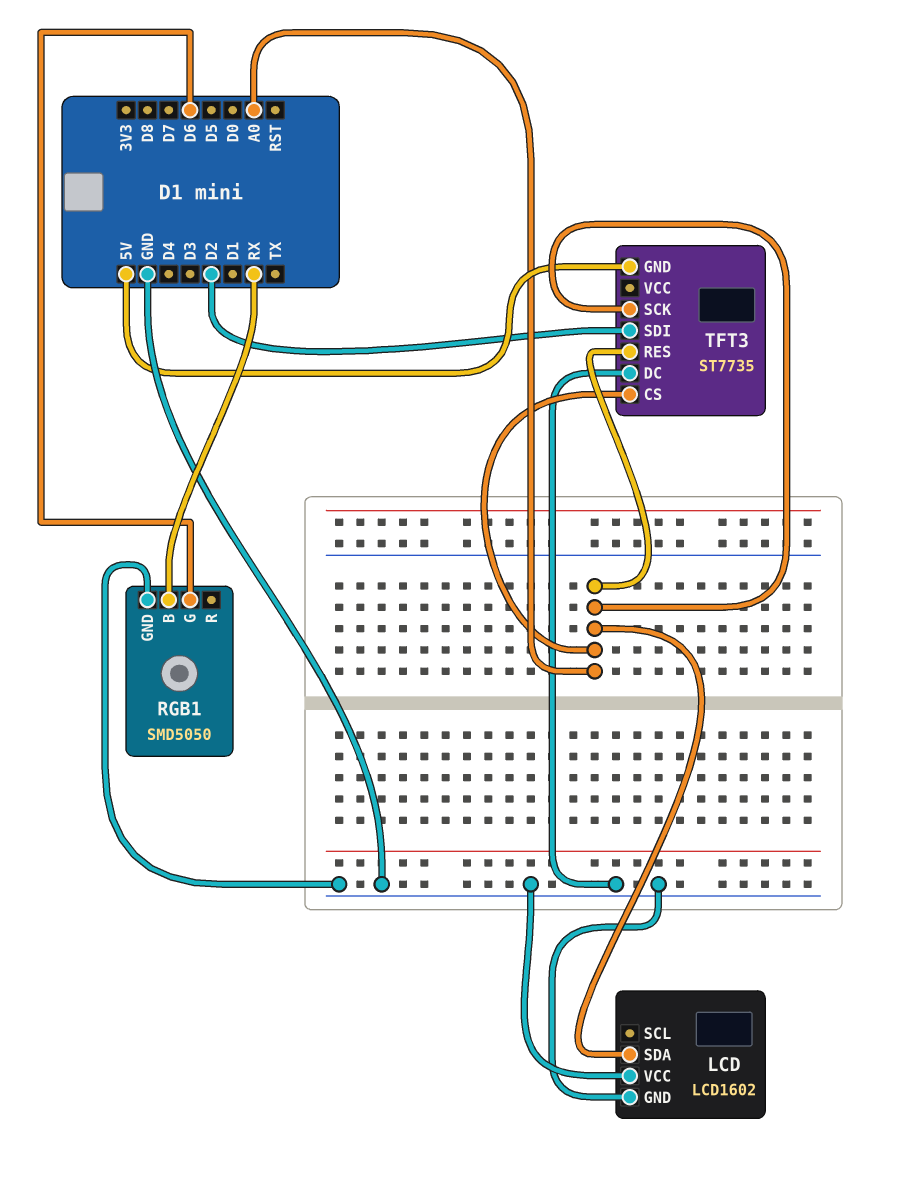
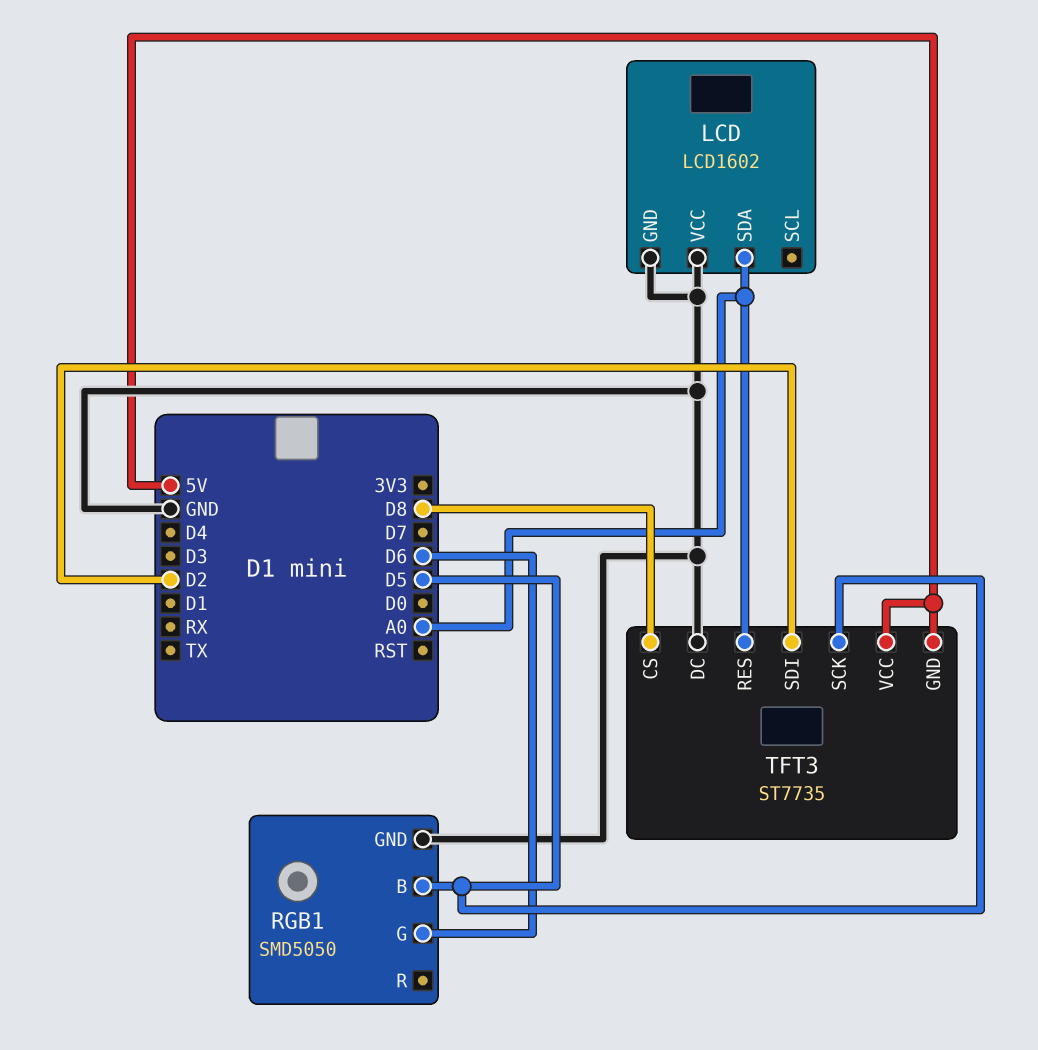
RGB1 pin B: RX -> D5
TFT3 pin CS: A0 -> D8
TFT3 pin SCK: A0 -> D5
TFT3 pin VCC: none -> 5V

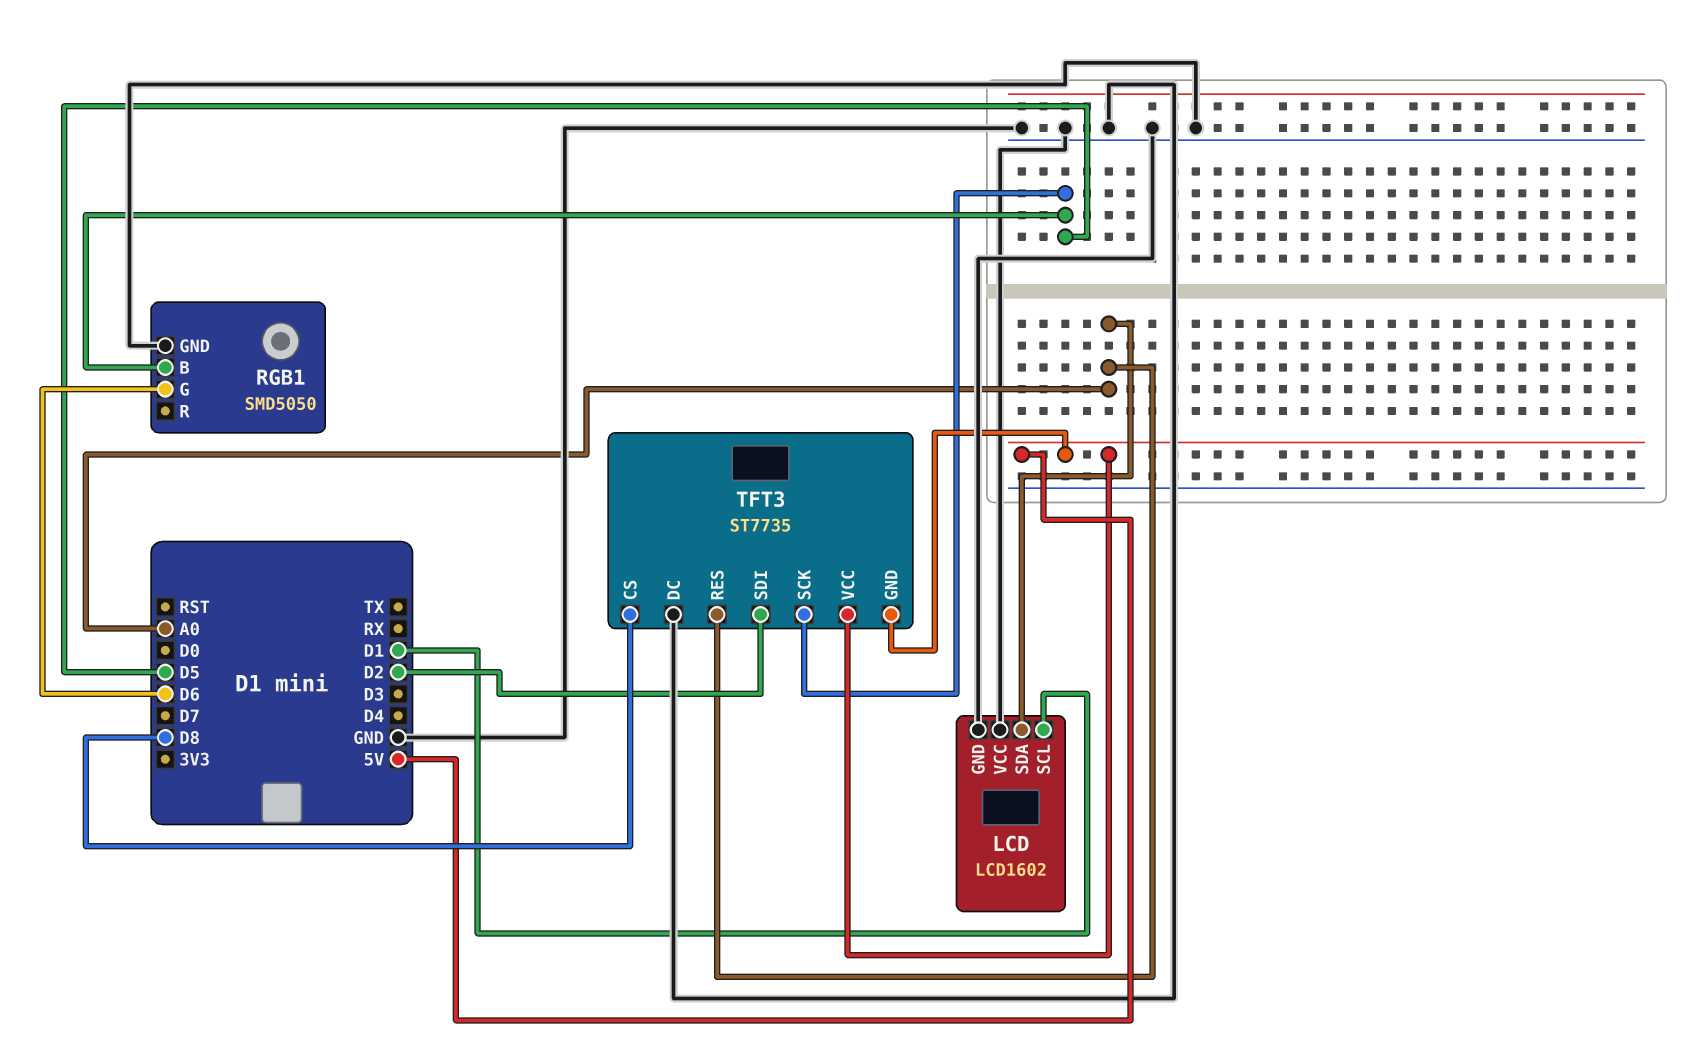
LCD pin SCL: none -> D1

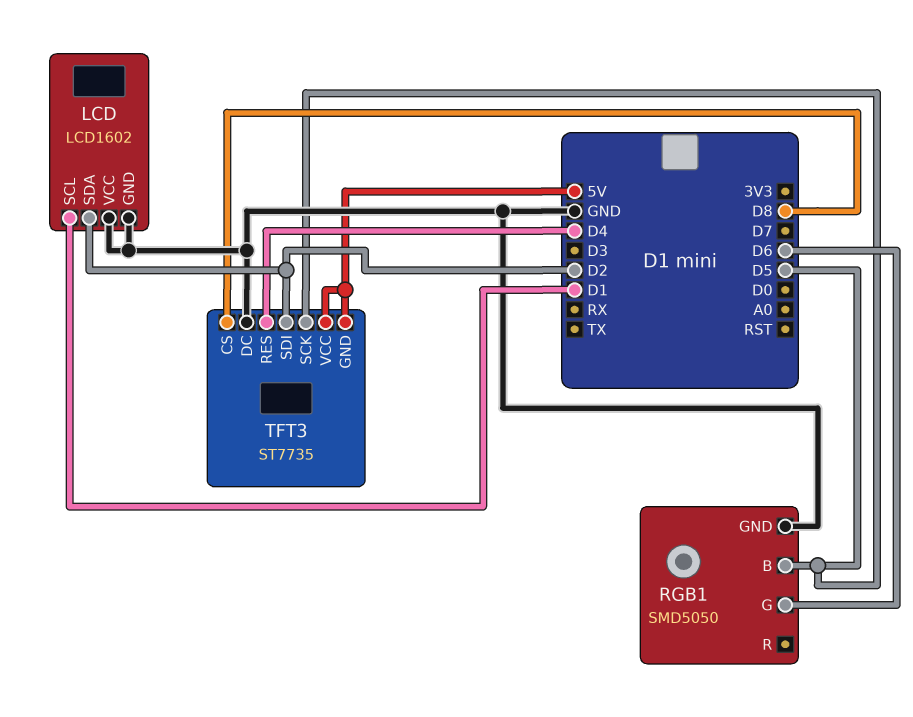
LCD pin SDA: A0 -> D2
TFT3 pin RES: A0 -> D4

